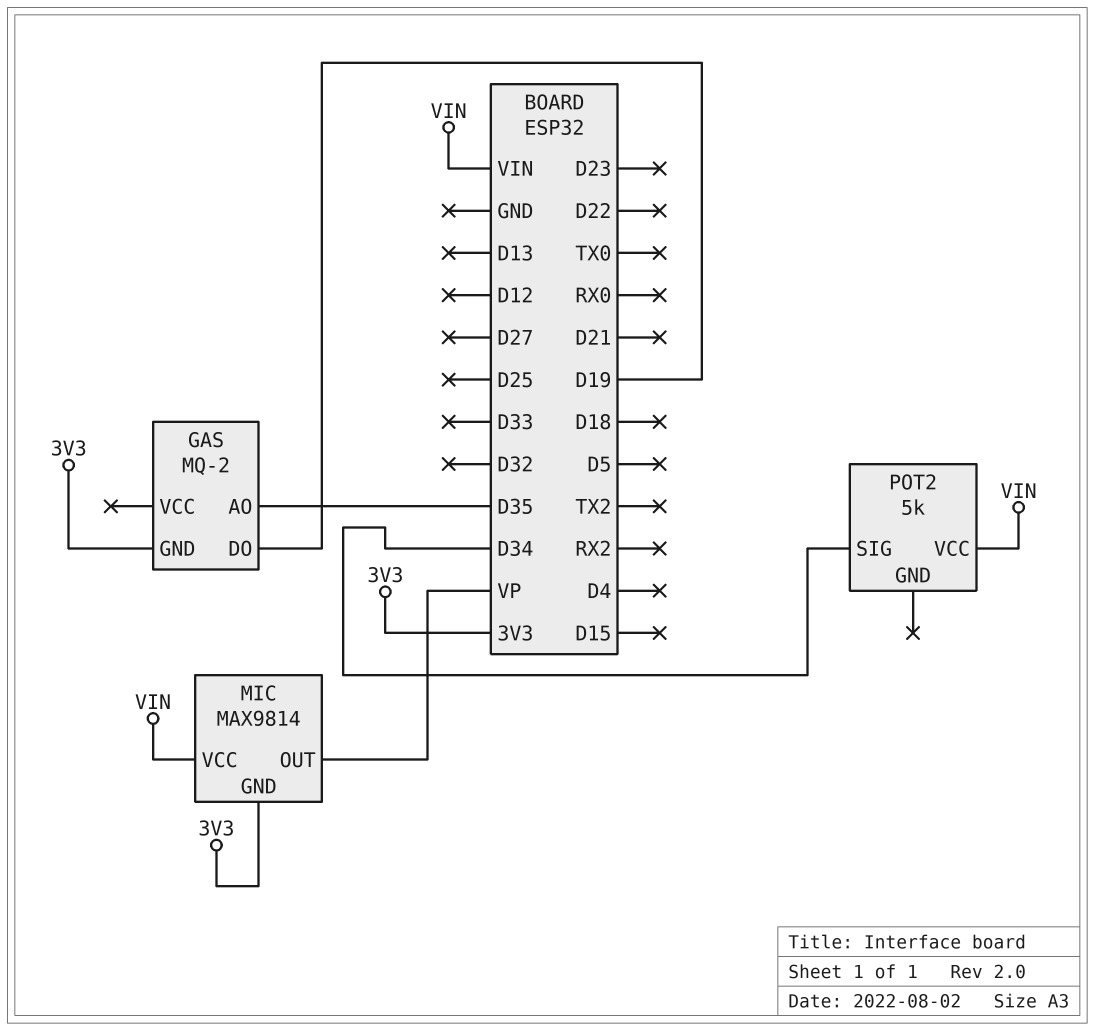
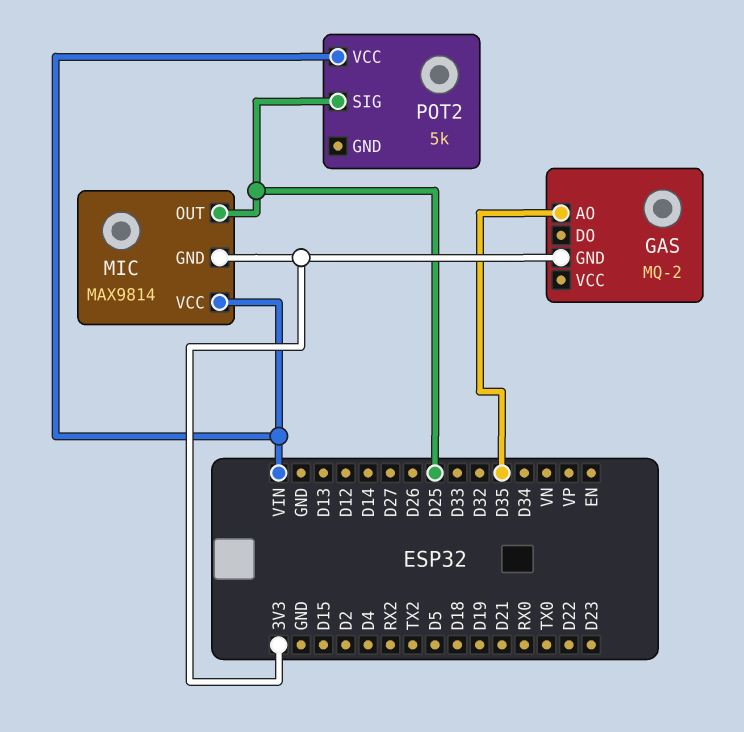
GAS pin DO: D19 -> none
MIC pin OUT: VP -> D25
POT2 pin SIG: D34 -> D25

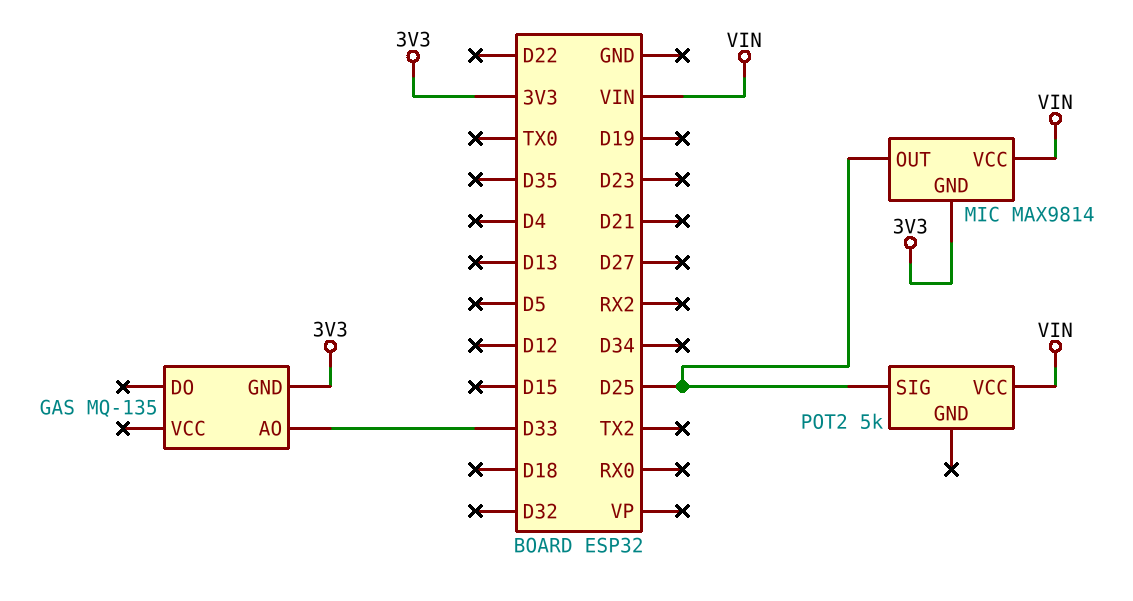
GAS: MQ-2 -> MQ-135
GAS pin AO: D35 -> D33

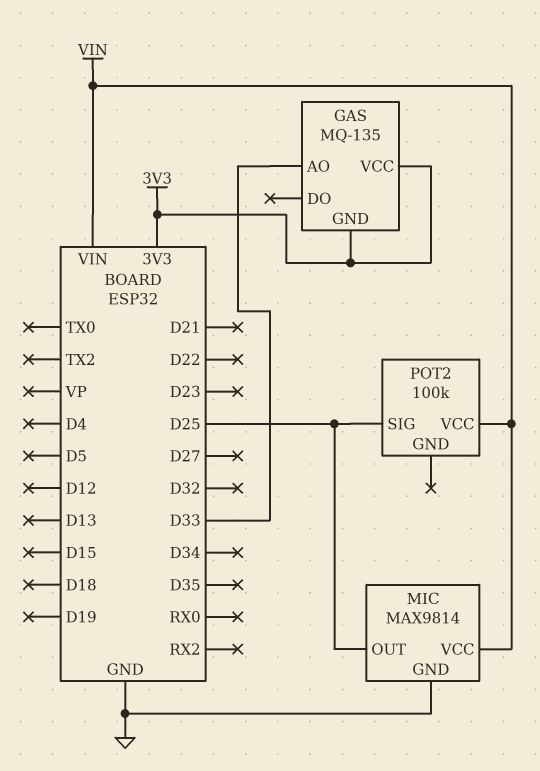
GAS pin VCC: none -> 3V3
MIC pin GND: 3V3 -> GND
POT2: 5k -> 100k

